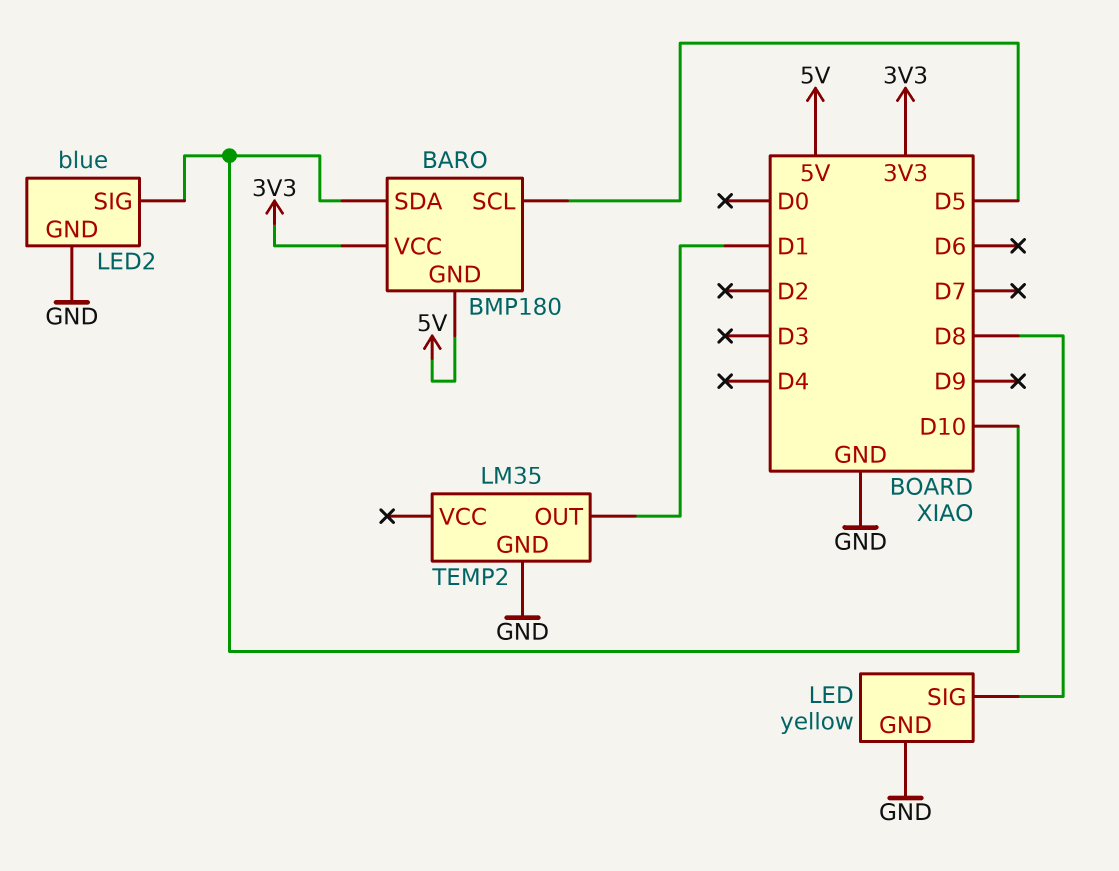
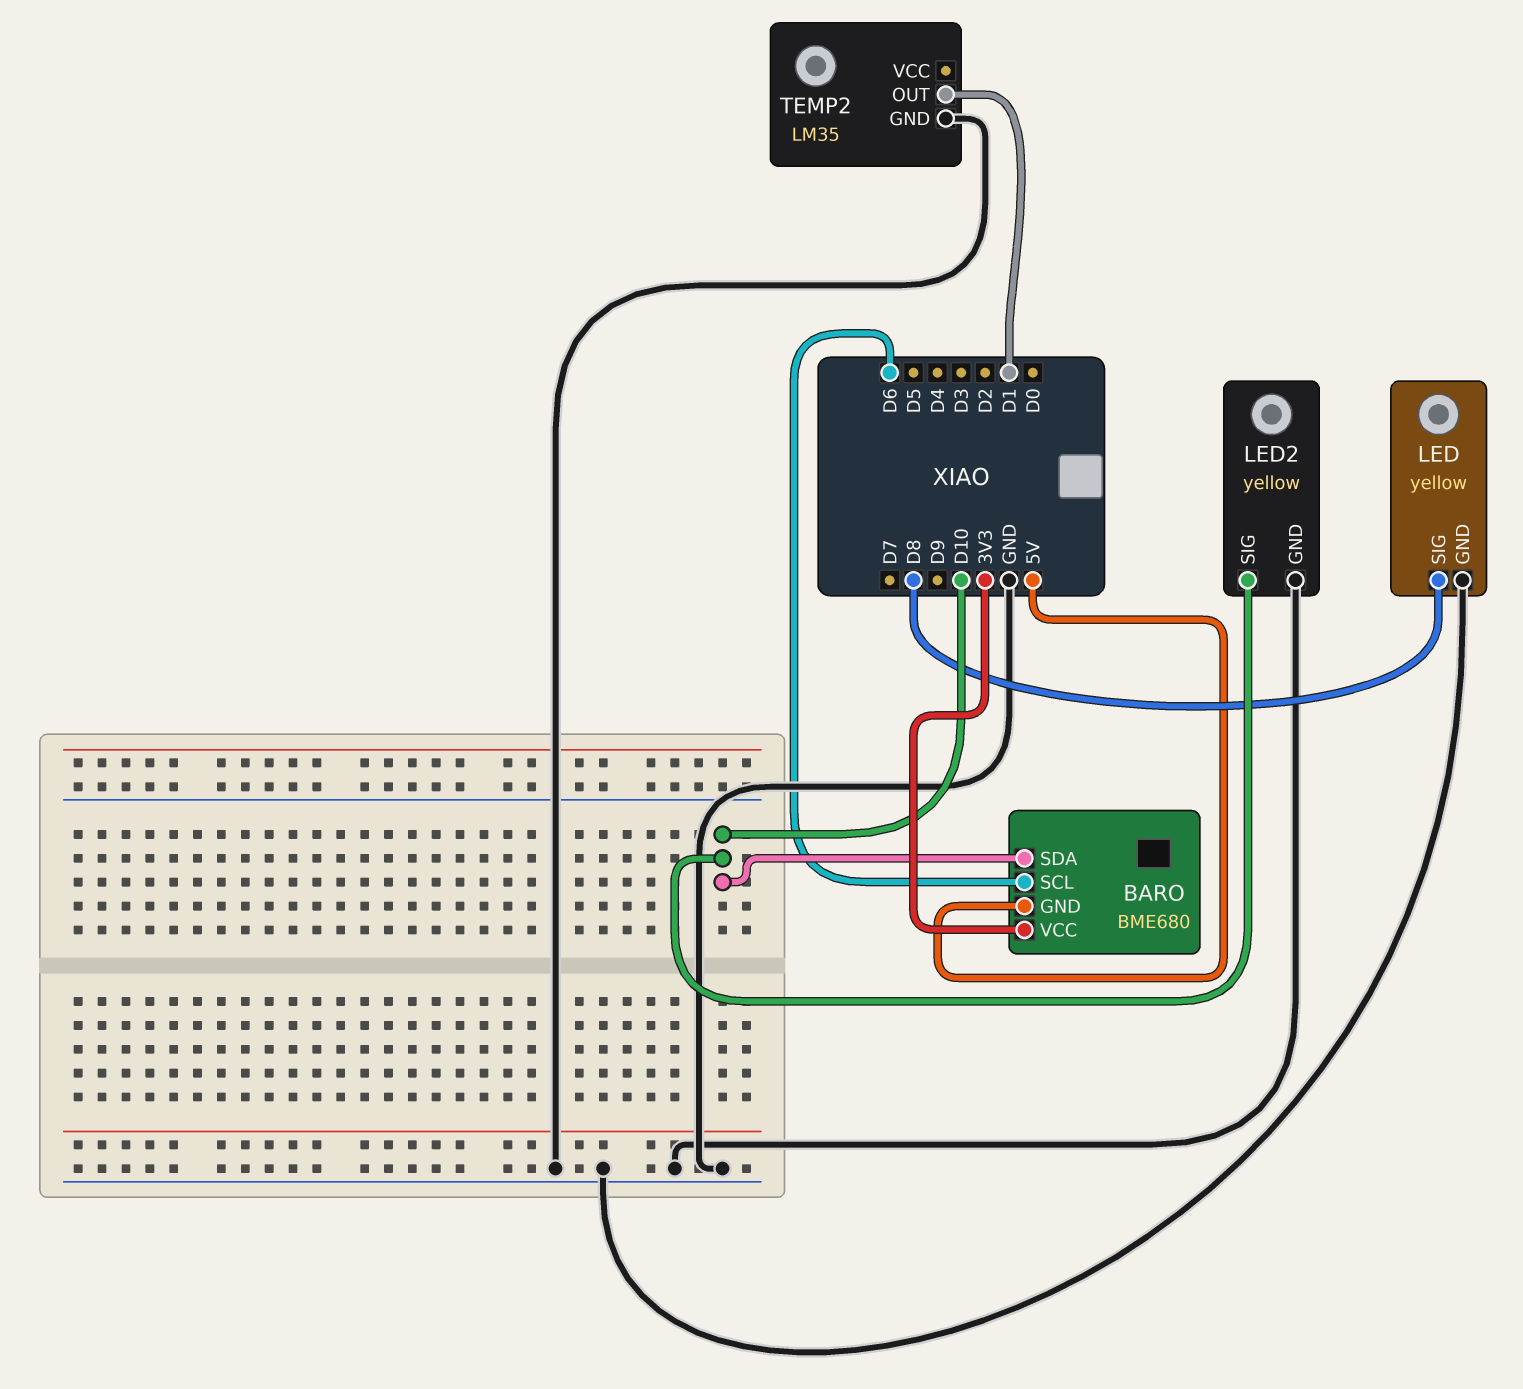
BARO: BMP180 -> BME680
BARO pin SCL: D5 -> D6
LED2: blue -> yellow

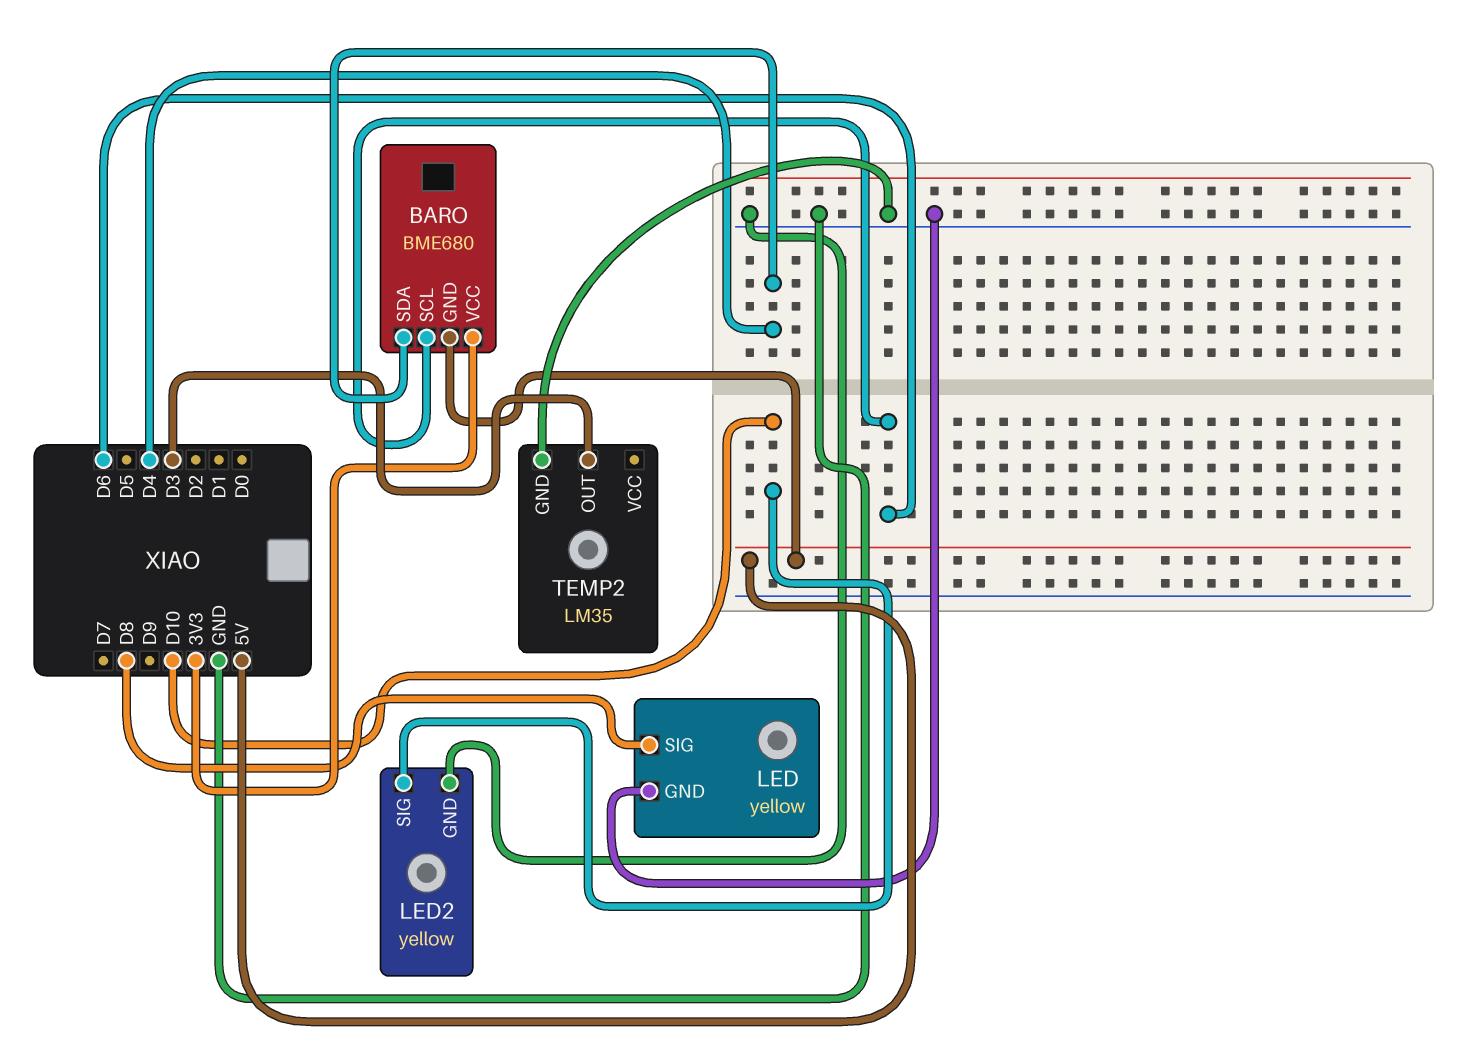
BARO pin SDA: D10 -> D4
TEMP2 pin OUT: D1 -> D3

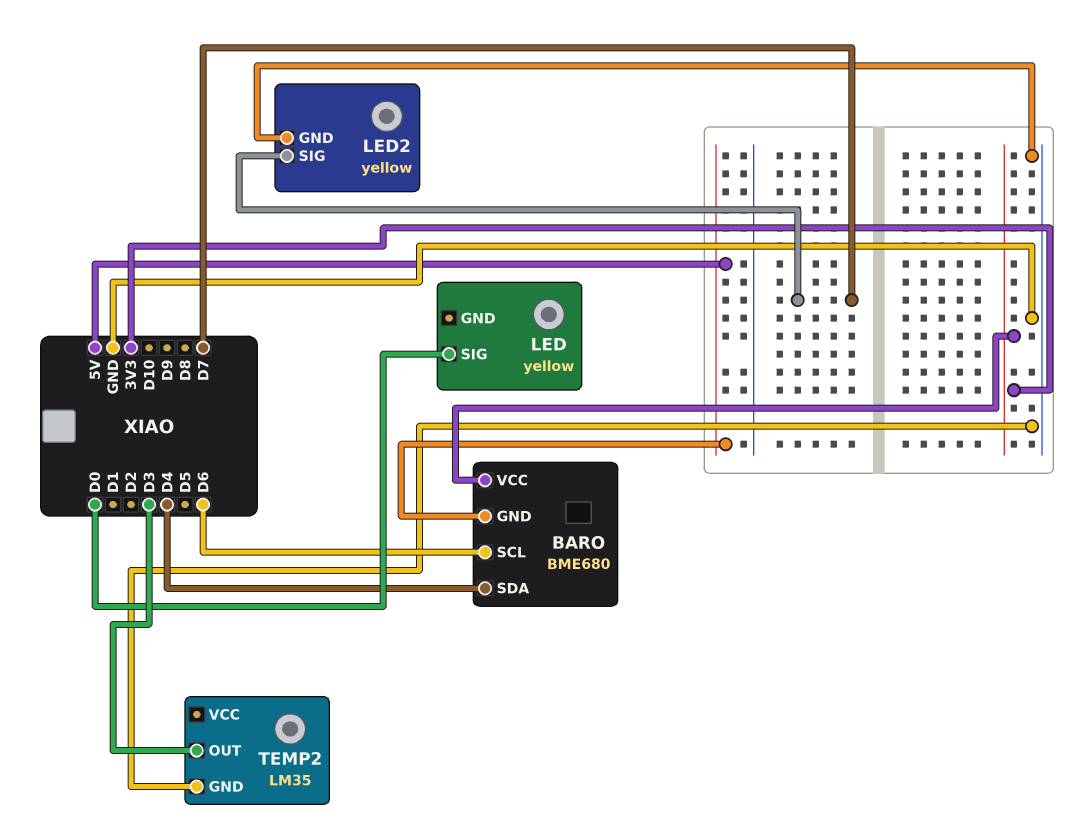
LED pin GND: GND -> none
LED pin SIG: D8 -> D0
LED2 pin SIG: D10 -> D7

